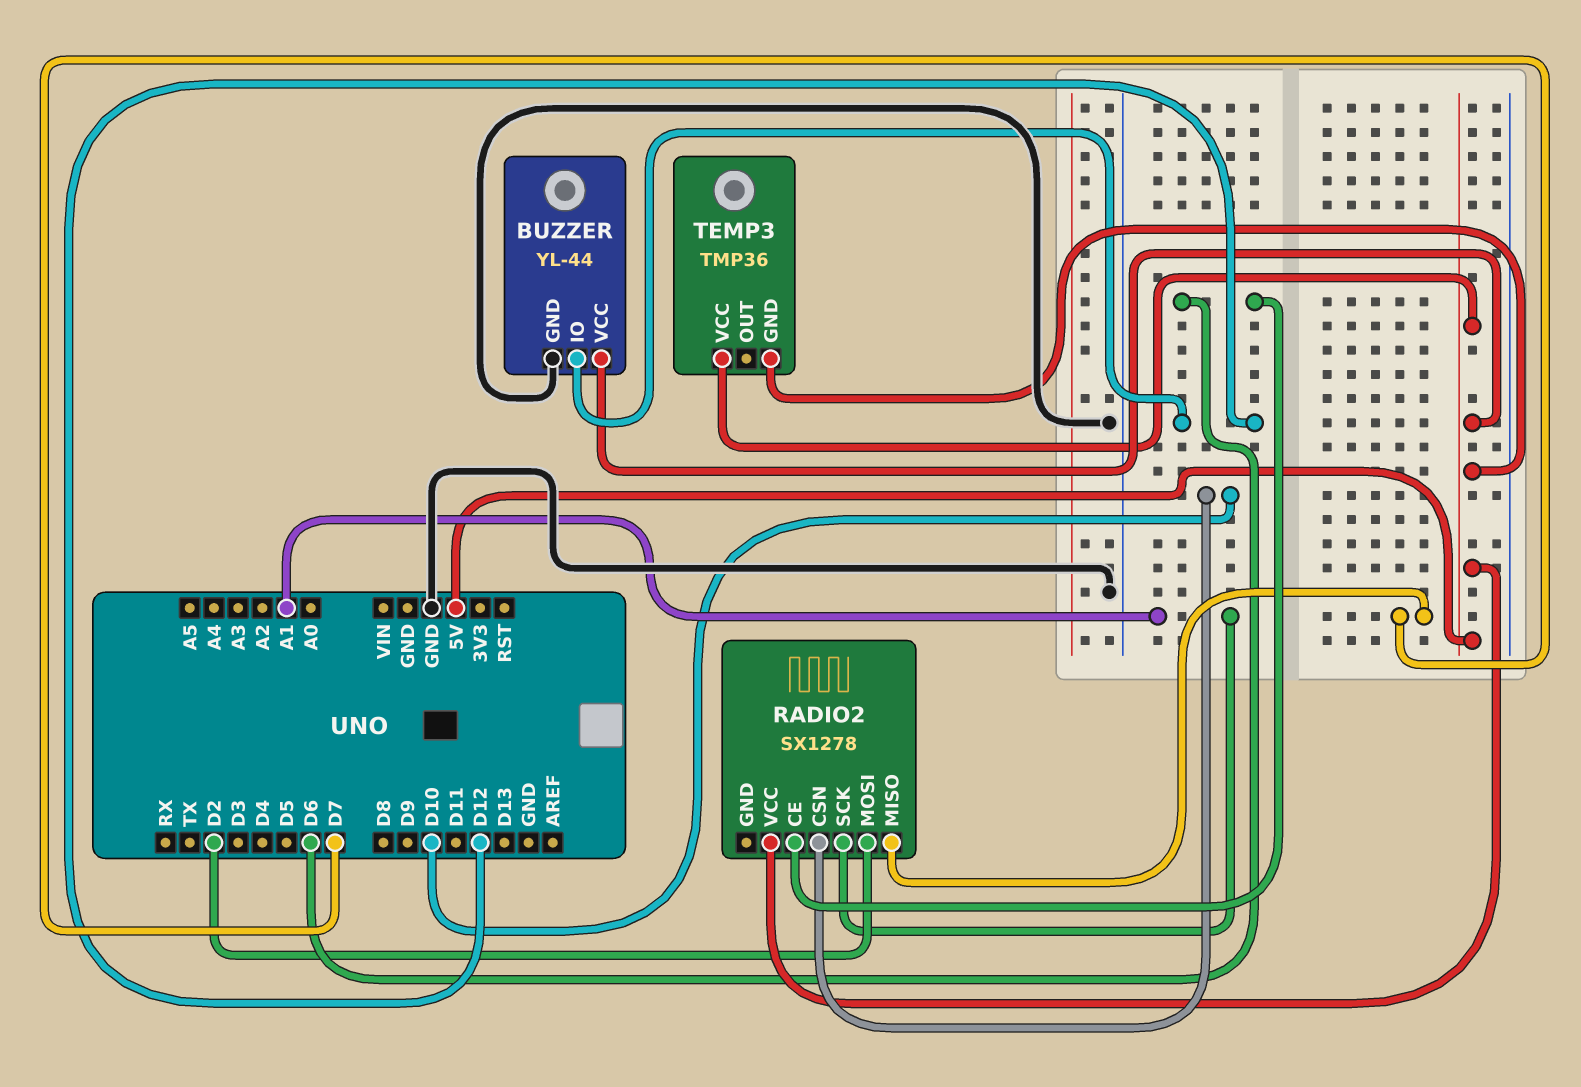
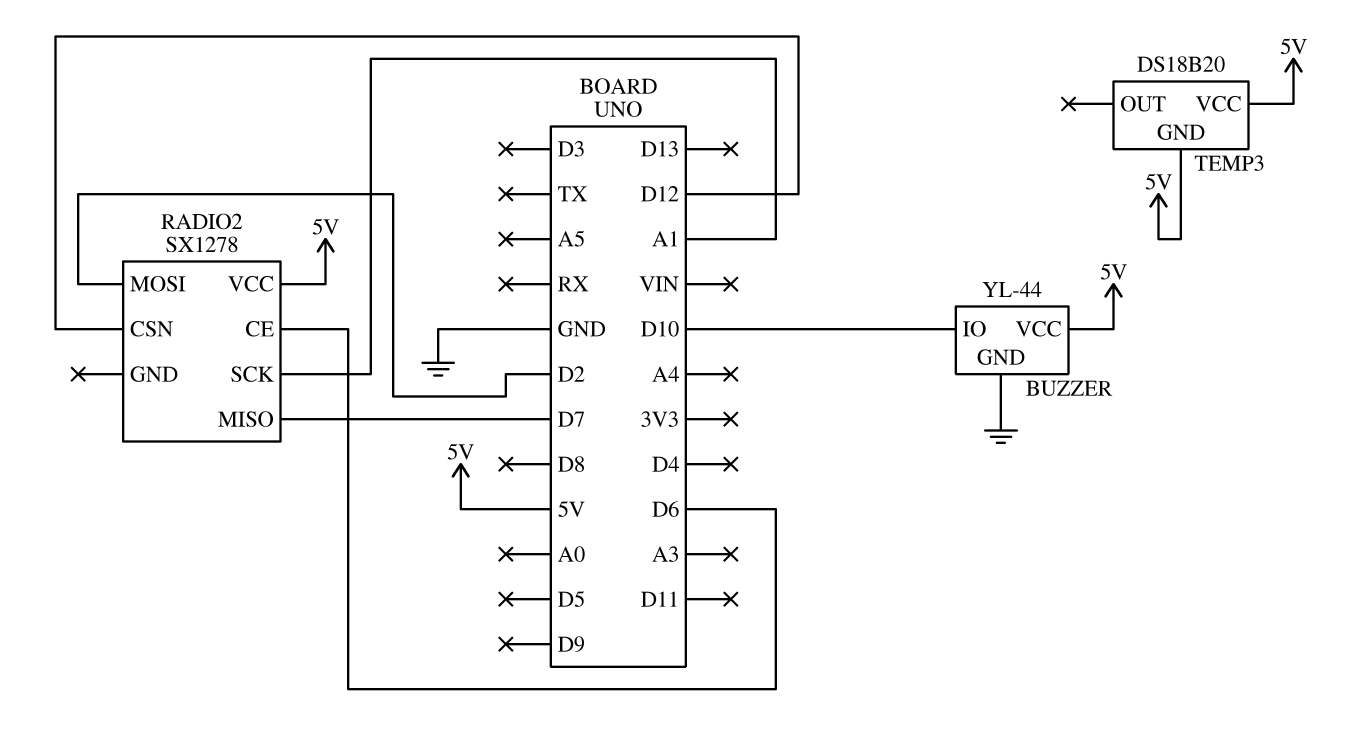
BUZZER pin IO: D12 -> D10
RADIO2 pin CSN: D10 -> D12
TEMP3: TMP36 -> DS18B20

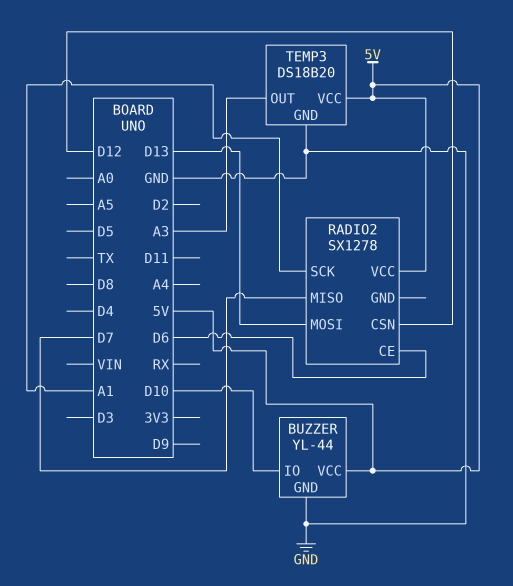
RADIO2 pin MOSI: D2 -> D13
TEMP3 pin GND: 5V -> GND
TEMP3 pin OUT: none -> A3

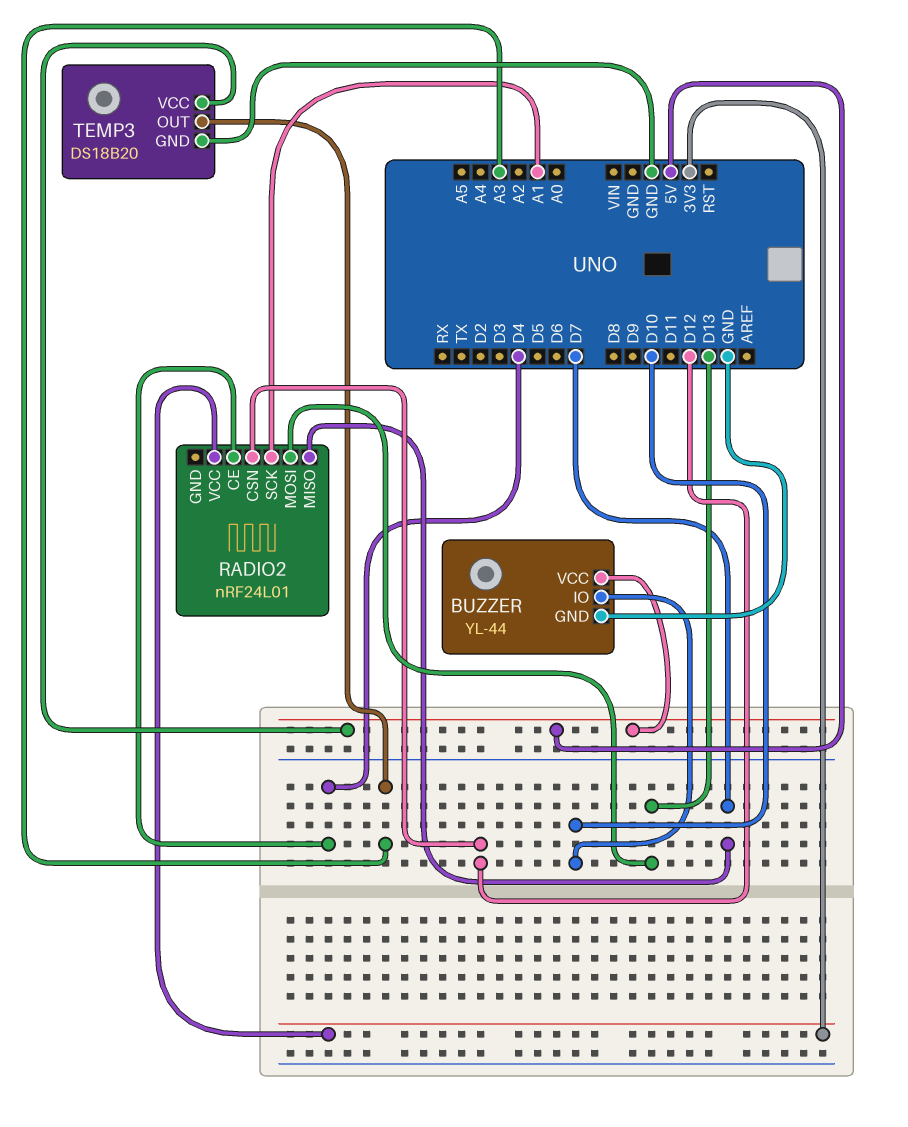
RADIO2: SX1278 -> nRF24L01
RADIO2 pin CE: D6 -> D4
RADIO2 pin VCC: 5V -> 3V3

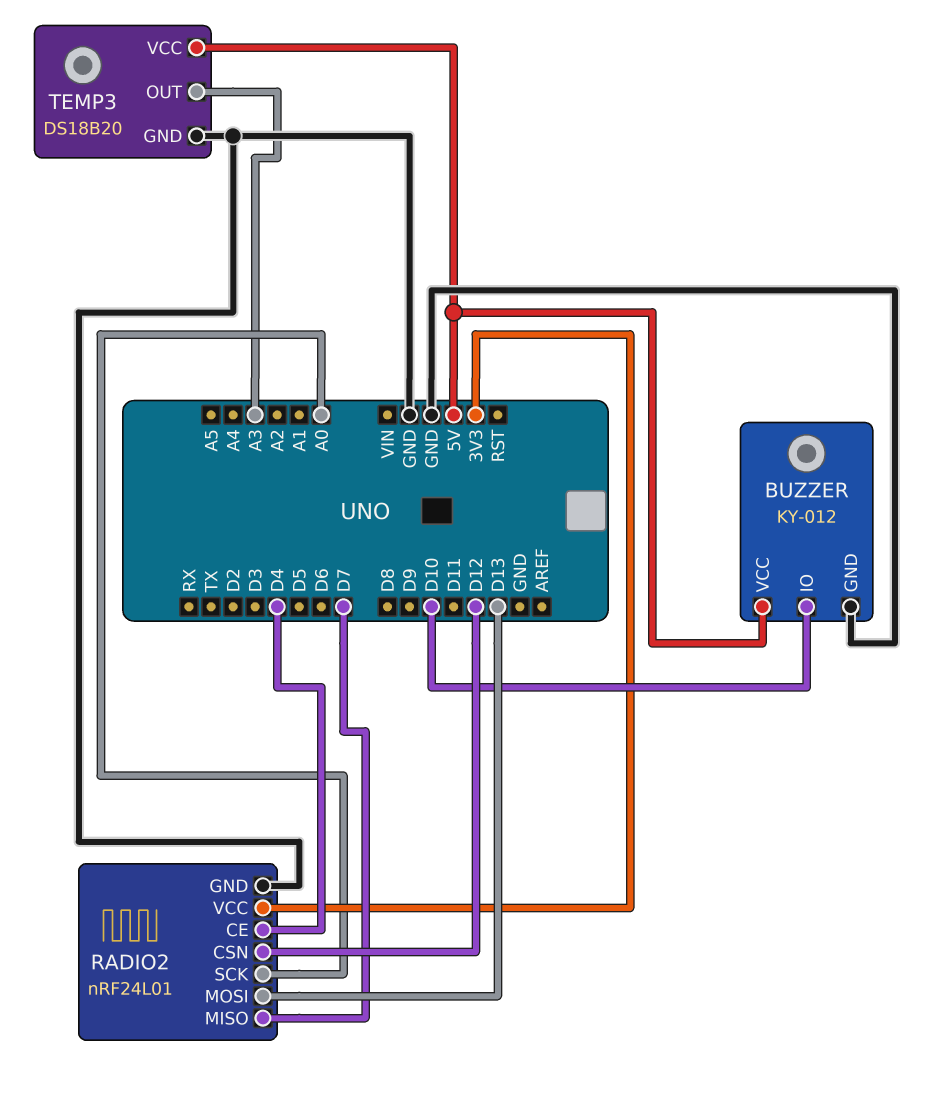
BUZZER: YL-44 -> KY-012
RADIO2 pin GND: none -> GND
RADIO2 pin SCK: A1 -> A0

